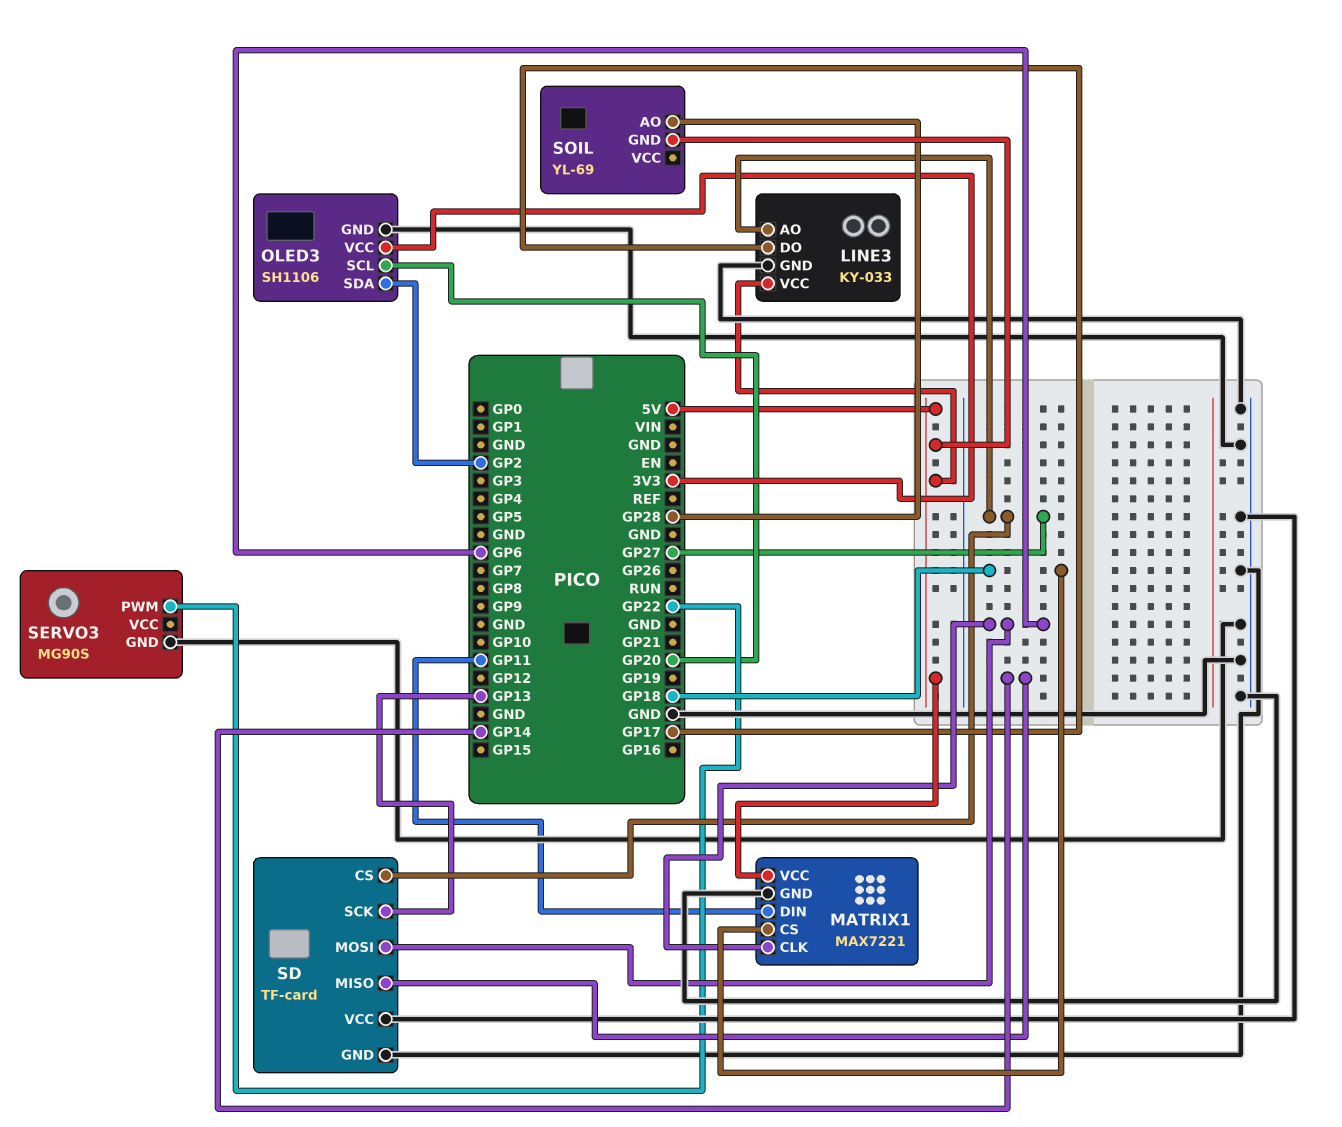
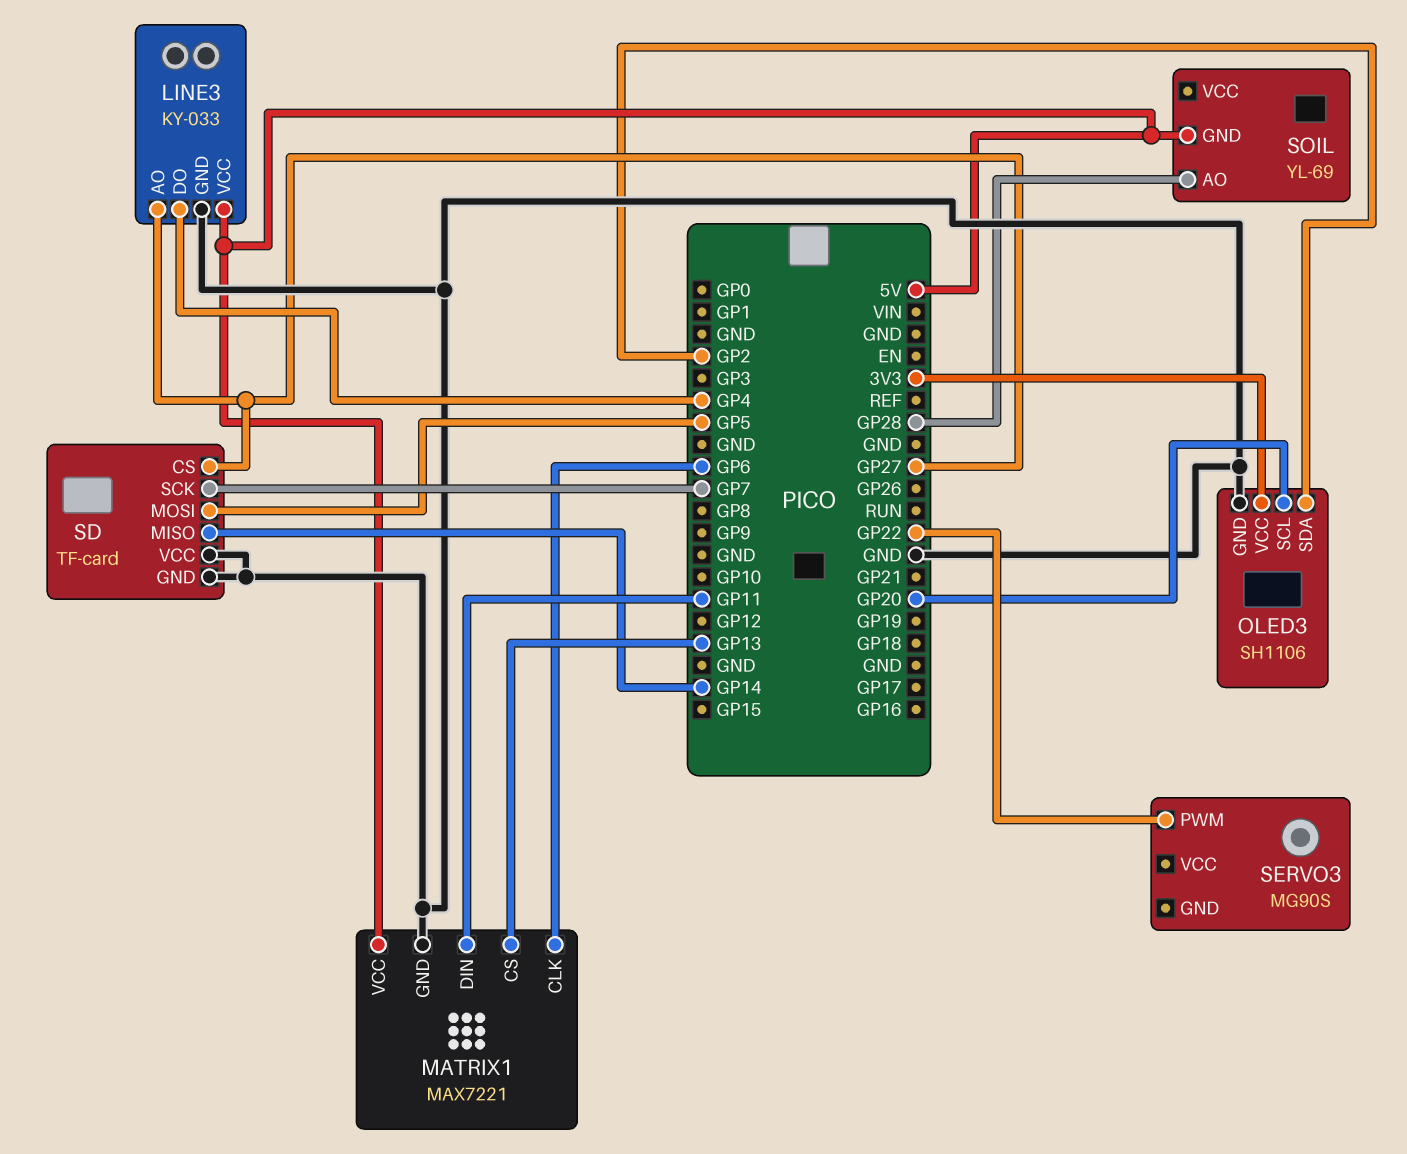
LINE3 pin DO: GP17 -> GP4
MATRIX1 pin CS: GP18 -> GP13
SD pin MOSI: GP6 -> GP5
SD pin SCK: GP13 -> GP7
SERVO3 pin GND: GND -> none

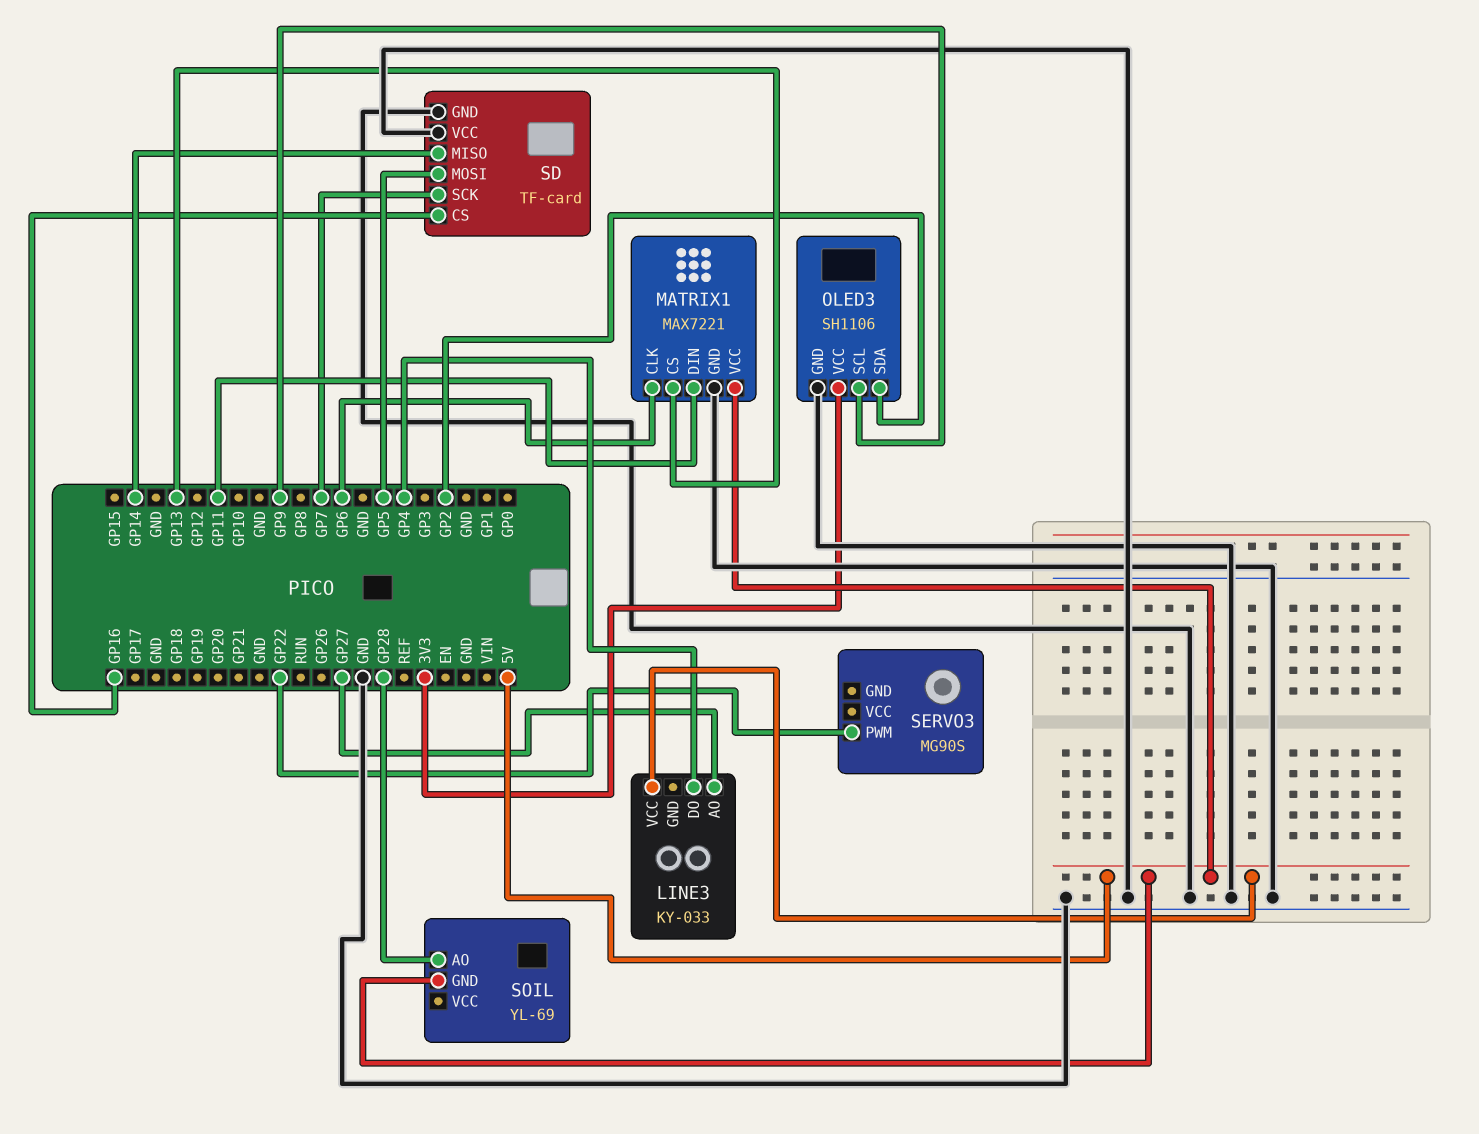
LINE3 pin GND: GND -> none
OLED3 pin SCL: GP20 -> GP9
SD pin CS: GP27 -> GP16

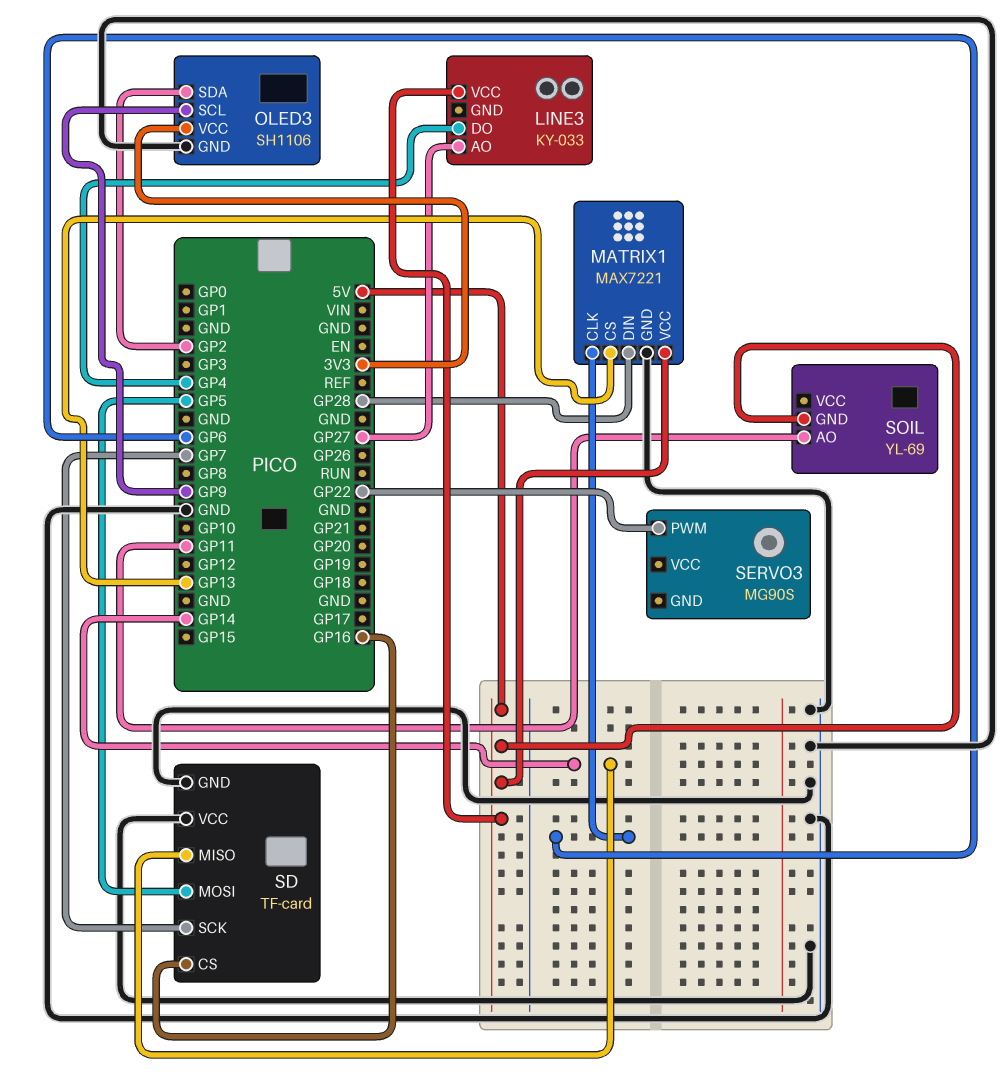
MATRIX1 pin DIN: GP11 -> GP28
SOIL pin AO: GP28 -> GP11

